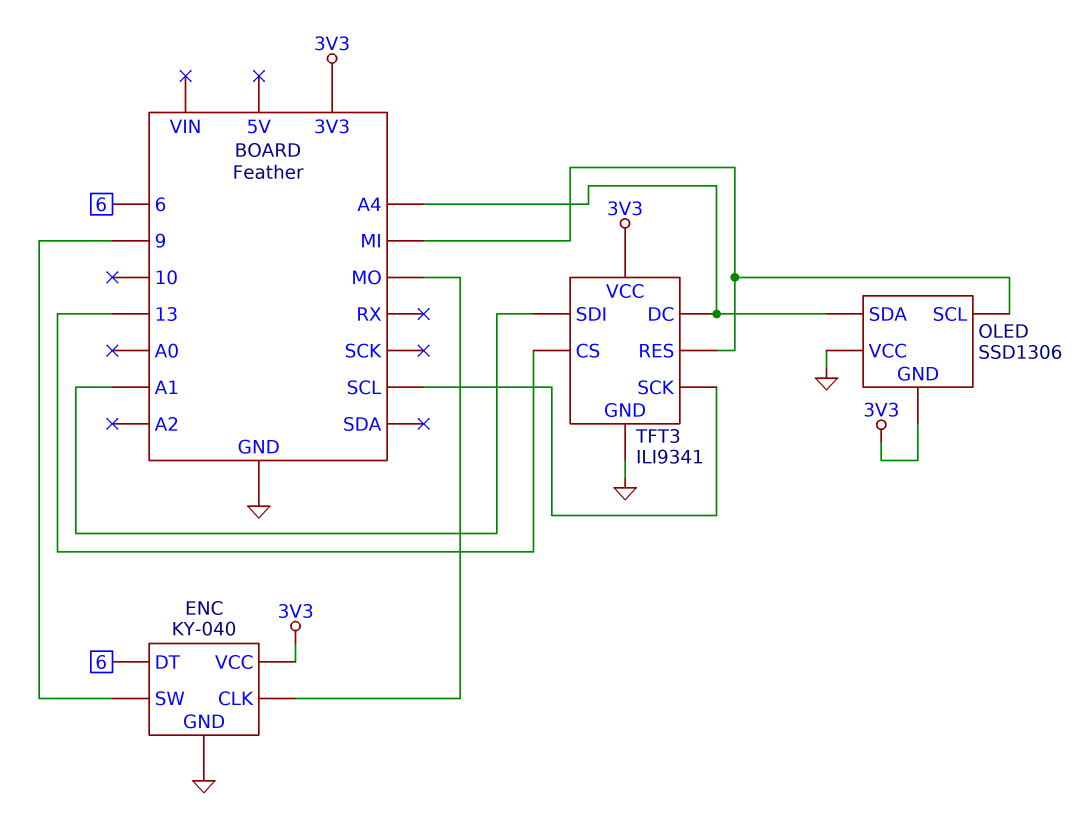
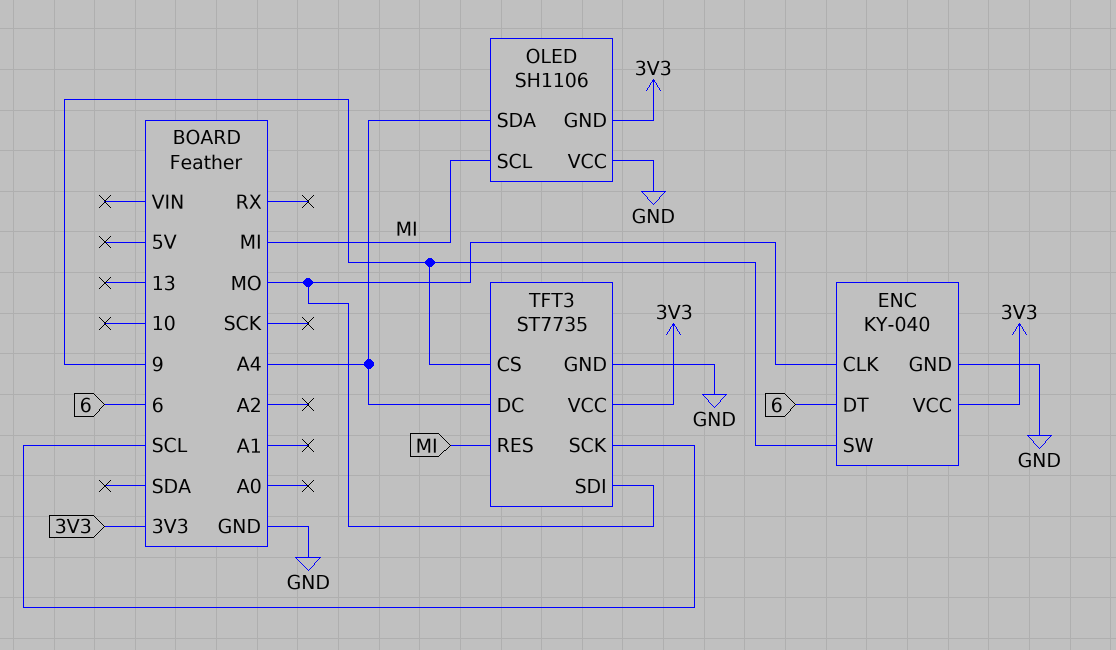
OLED: SSD1306 -> SH1106
TFT3: ILI9341 -> ST7735
TFT3 pin CS: 13 -> 9
TFT3 pin SDI: A1 -> MO

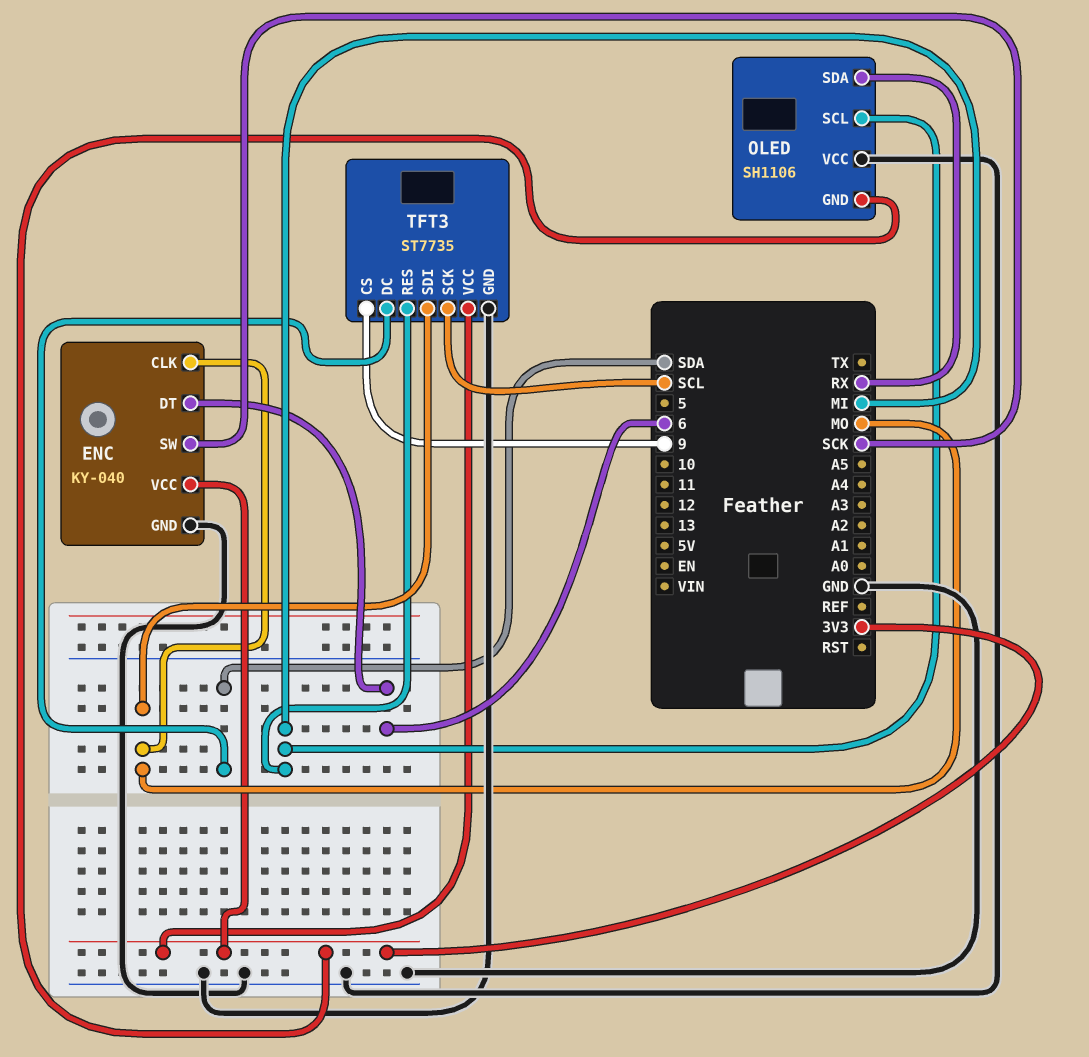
ENC pin SW: 9 -> SCK
OLED pin SDA: A4 -> RX
TFT3 pin DC: A4 -> SDA

